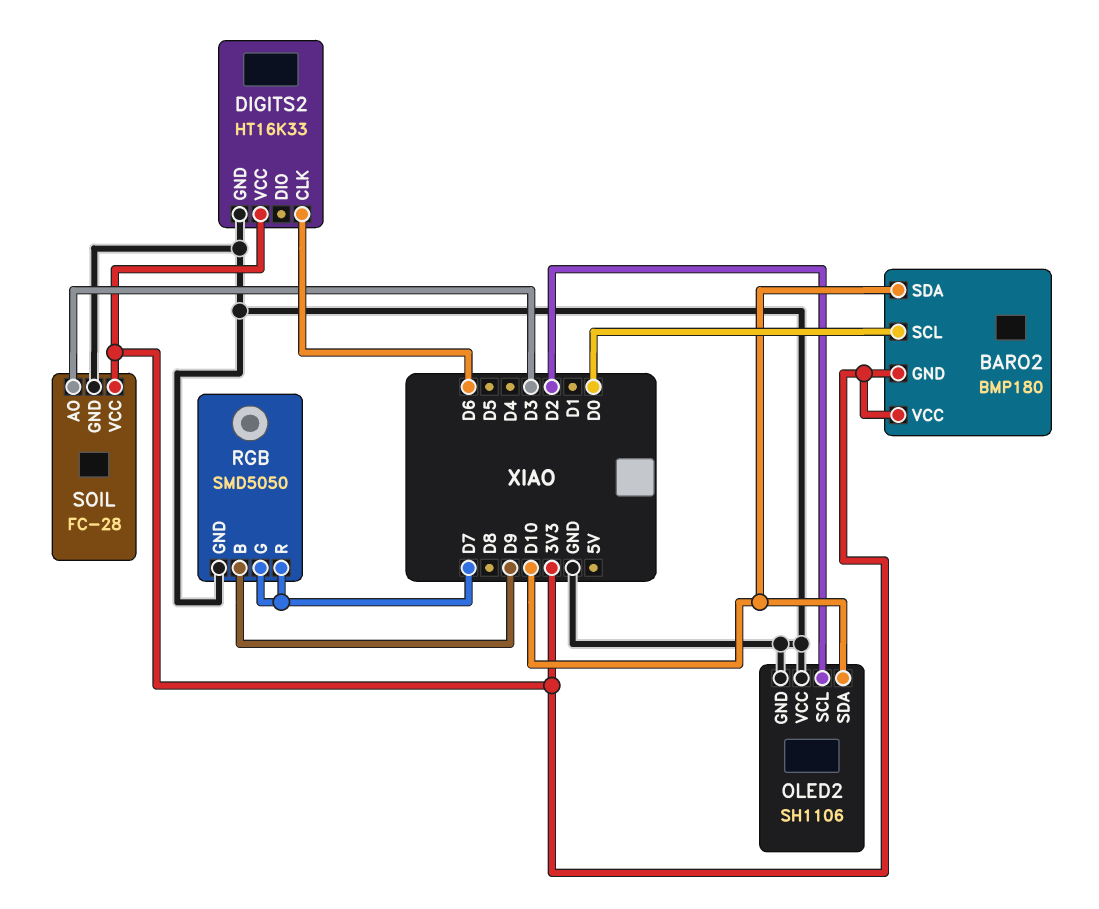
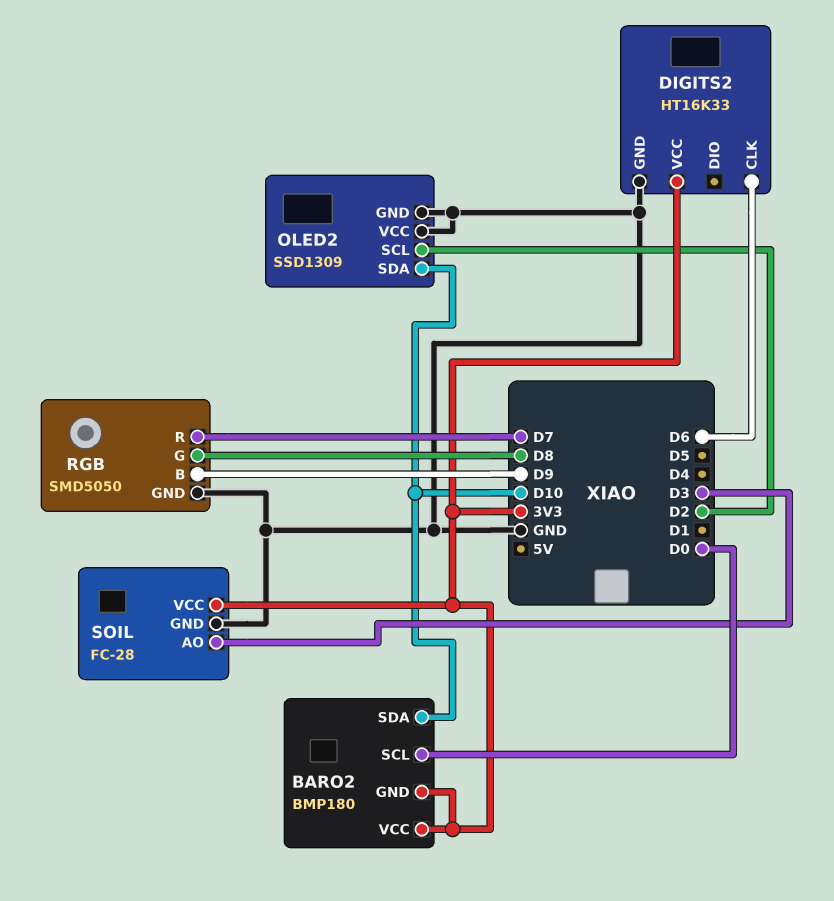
OLED2: SH1106 -> SSD1309
RGB pin G: D7 -> D8

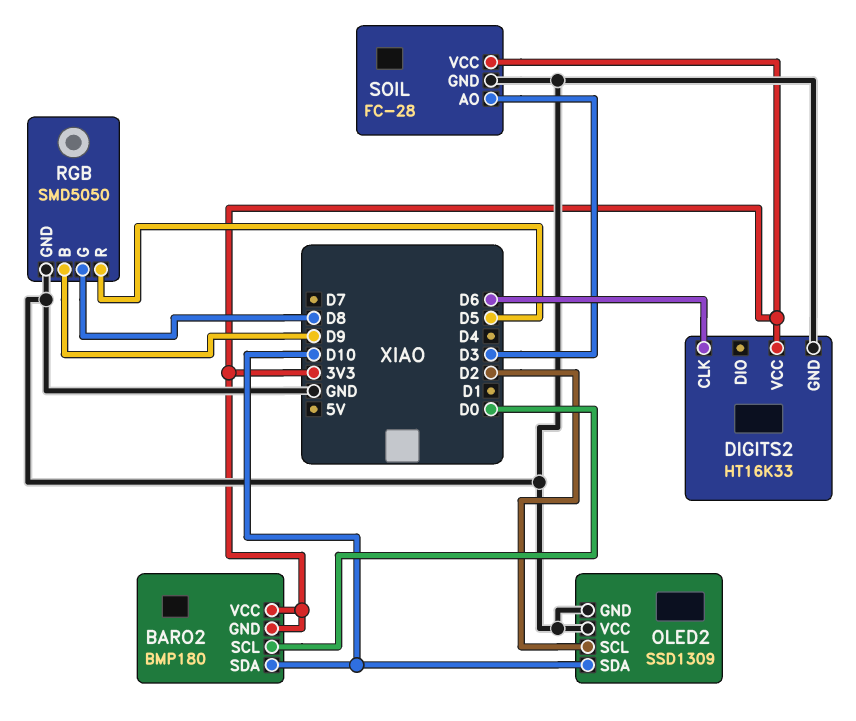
RGB pin R: D7 -> D5

